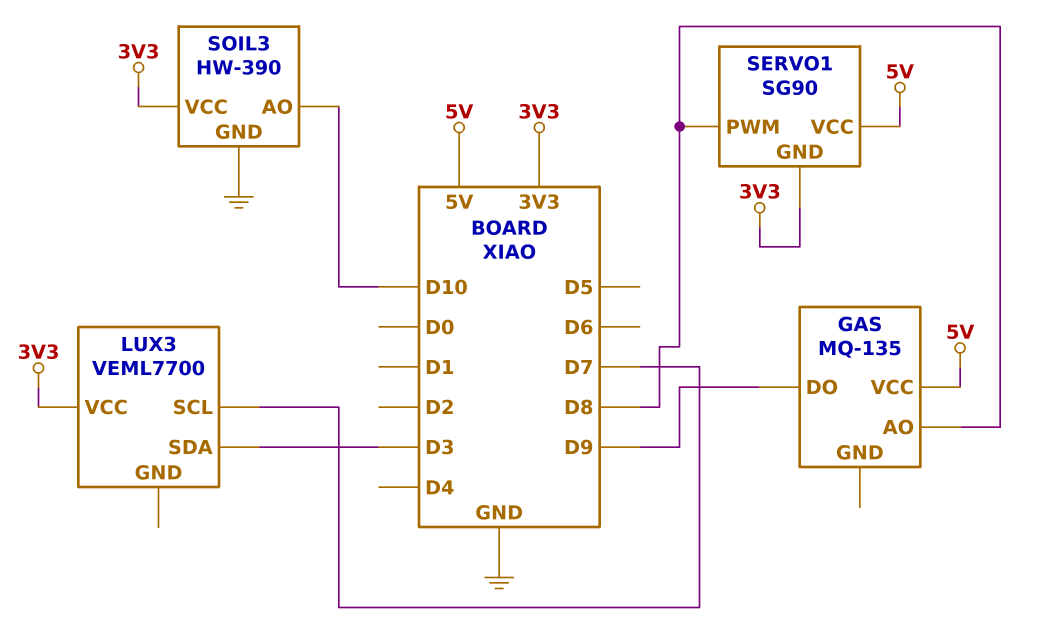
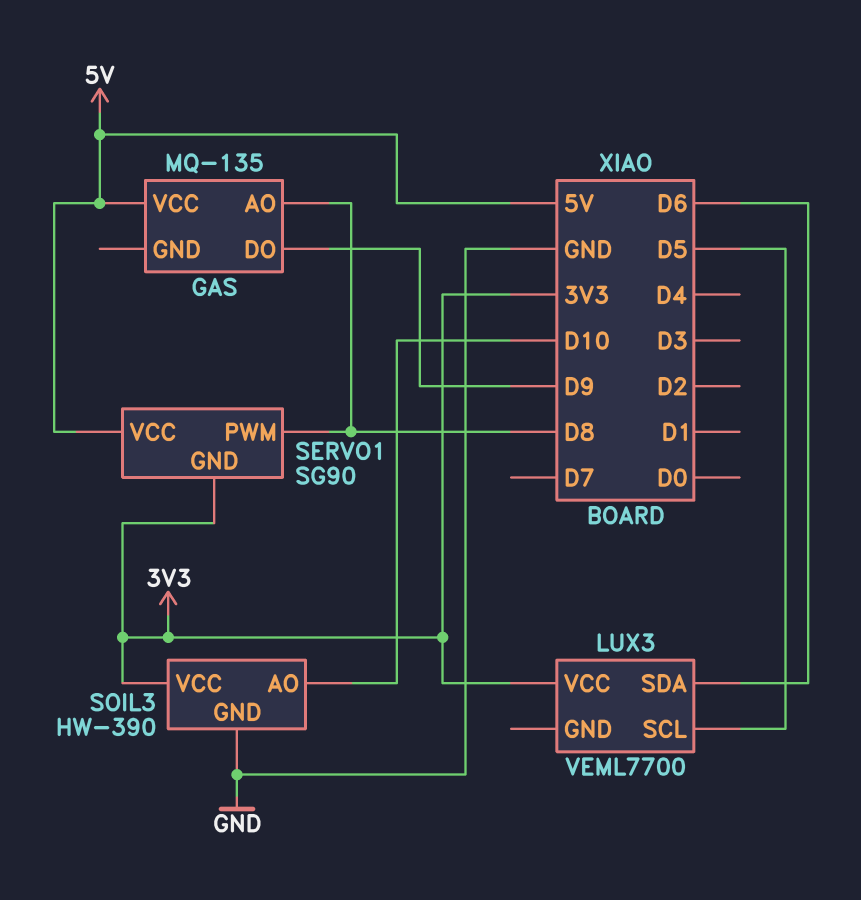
LUX3 pin SCL: D7 -> D5
LUX3 pin SDA: D3 -> D6

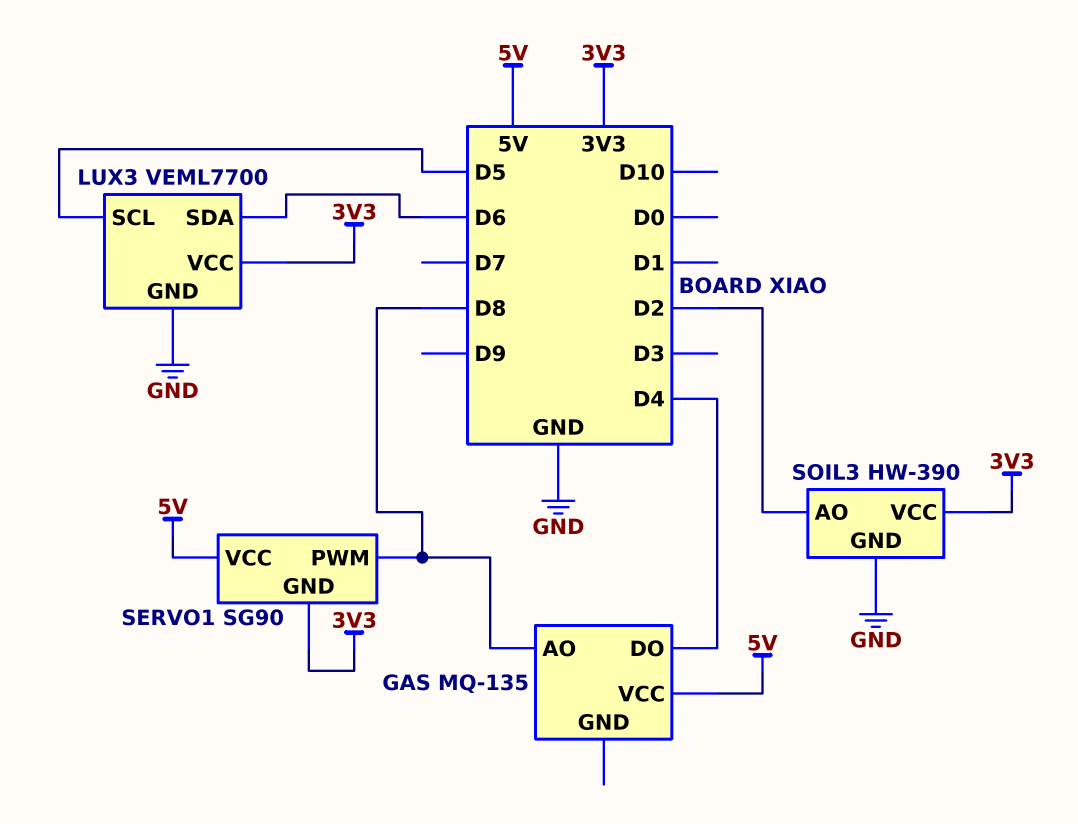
GAS pin DO: D9 -> D4
LUX3 pin GND: none -> GND
SOIL3 pin AO: D10 -> D2

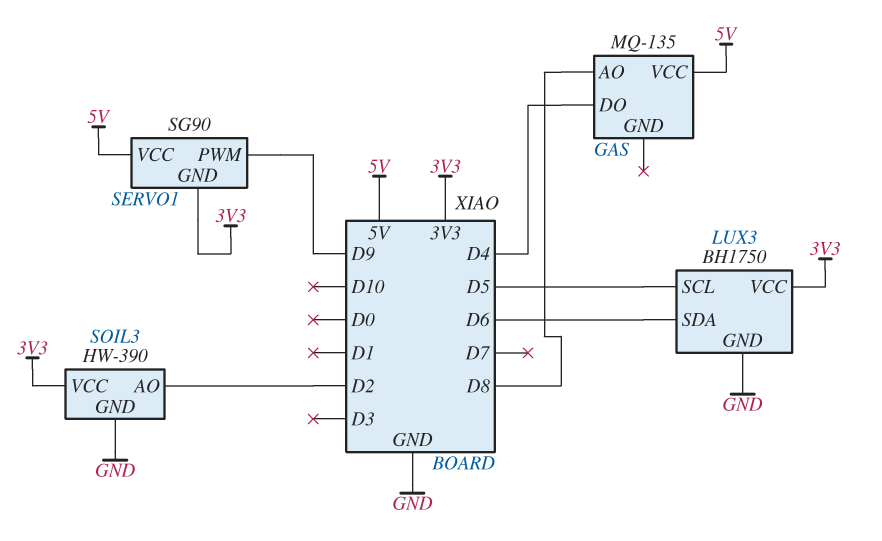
LUX3: VEML7700 -> BH1750
SERVO1 pin PWM: D8 -> D9

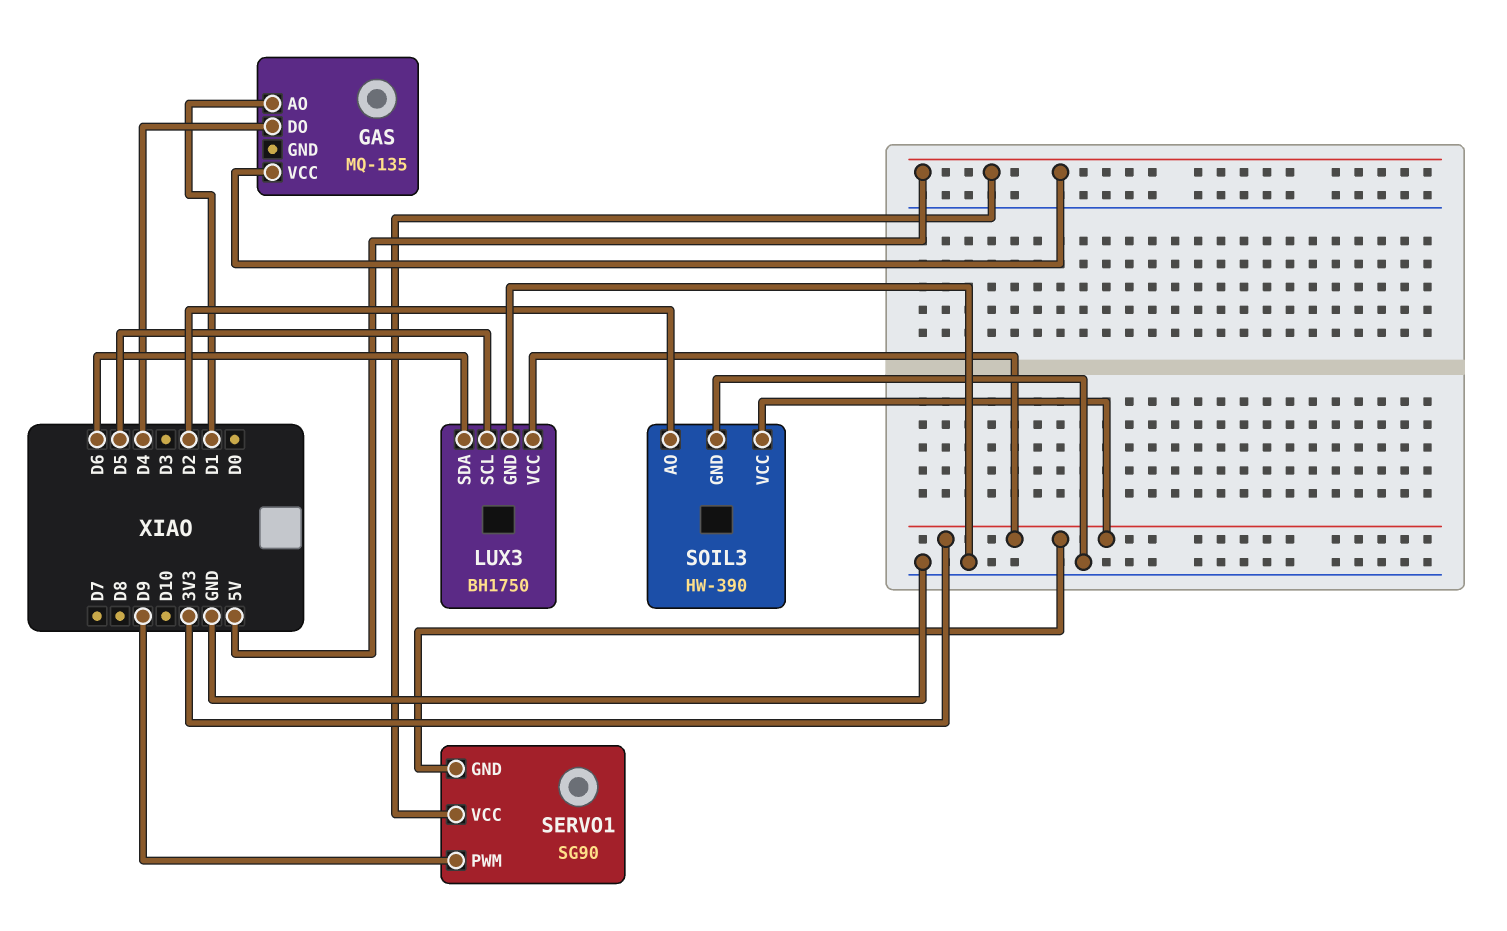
GAS pin AO: D8 -> D1

